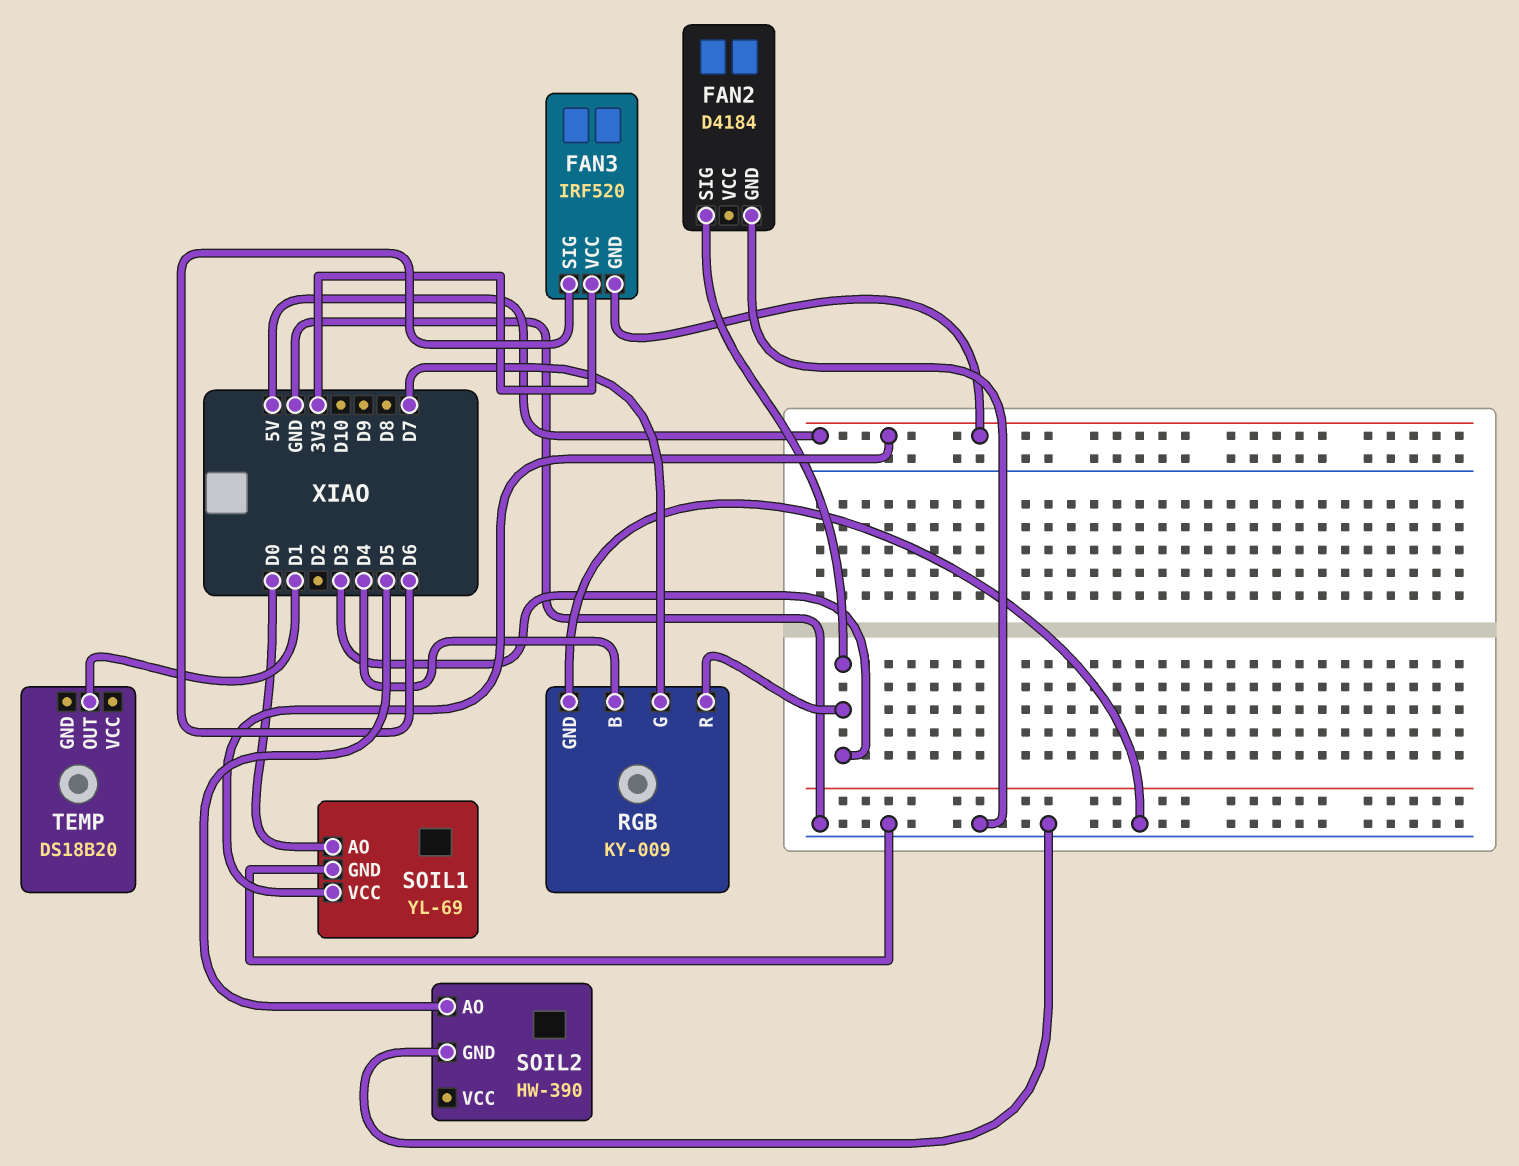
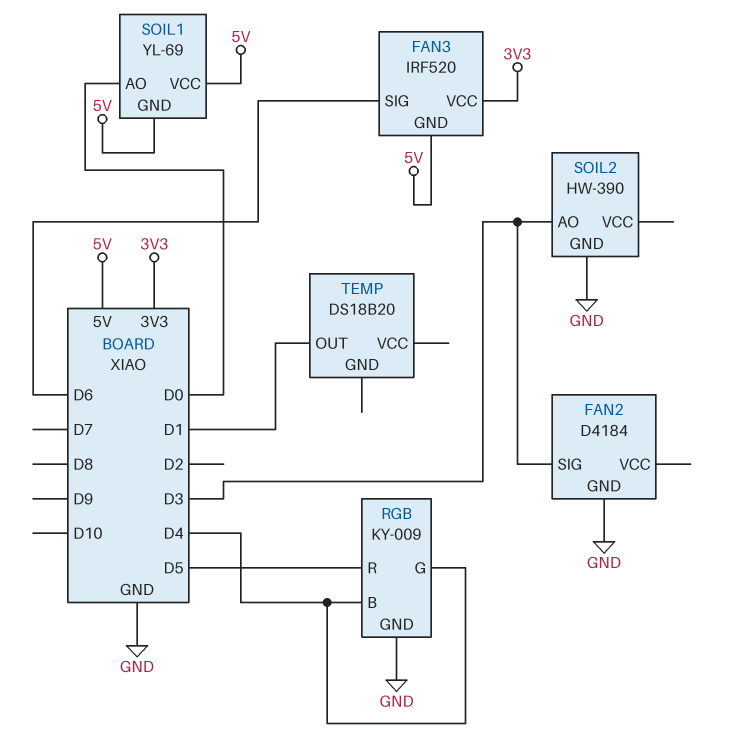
RGB pin G: D7 -> D4
RGB pin R: D3 -> D5
SOIL1 pin GND: GND -> 5V
SOIL2 pin AO: D5 -> D3

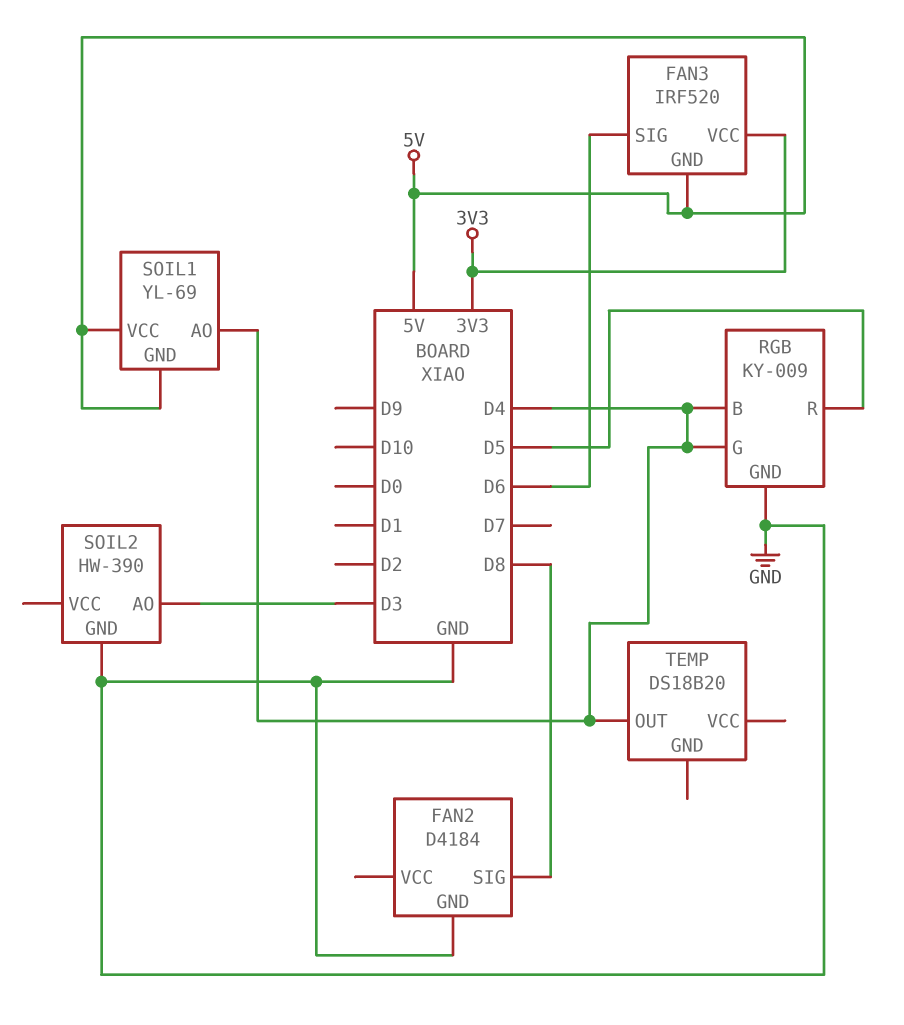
FAN2 pin SIG: D3 -> D8
SOIL1 pin AO: D0 -> D4
TEMP pin OUT: D1 -> D4

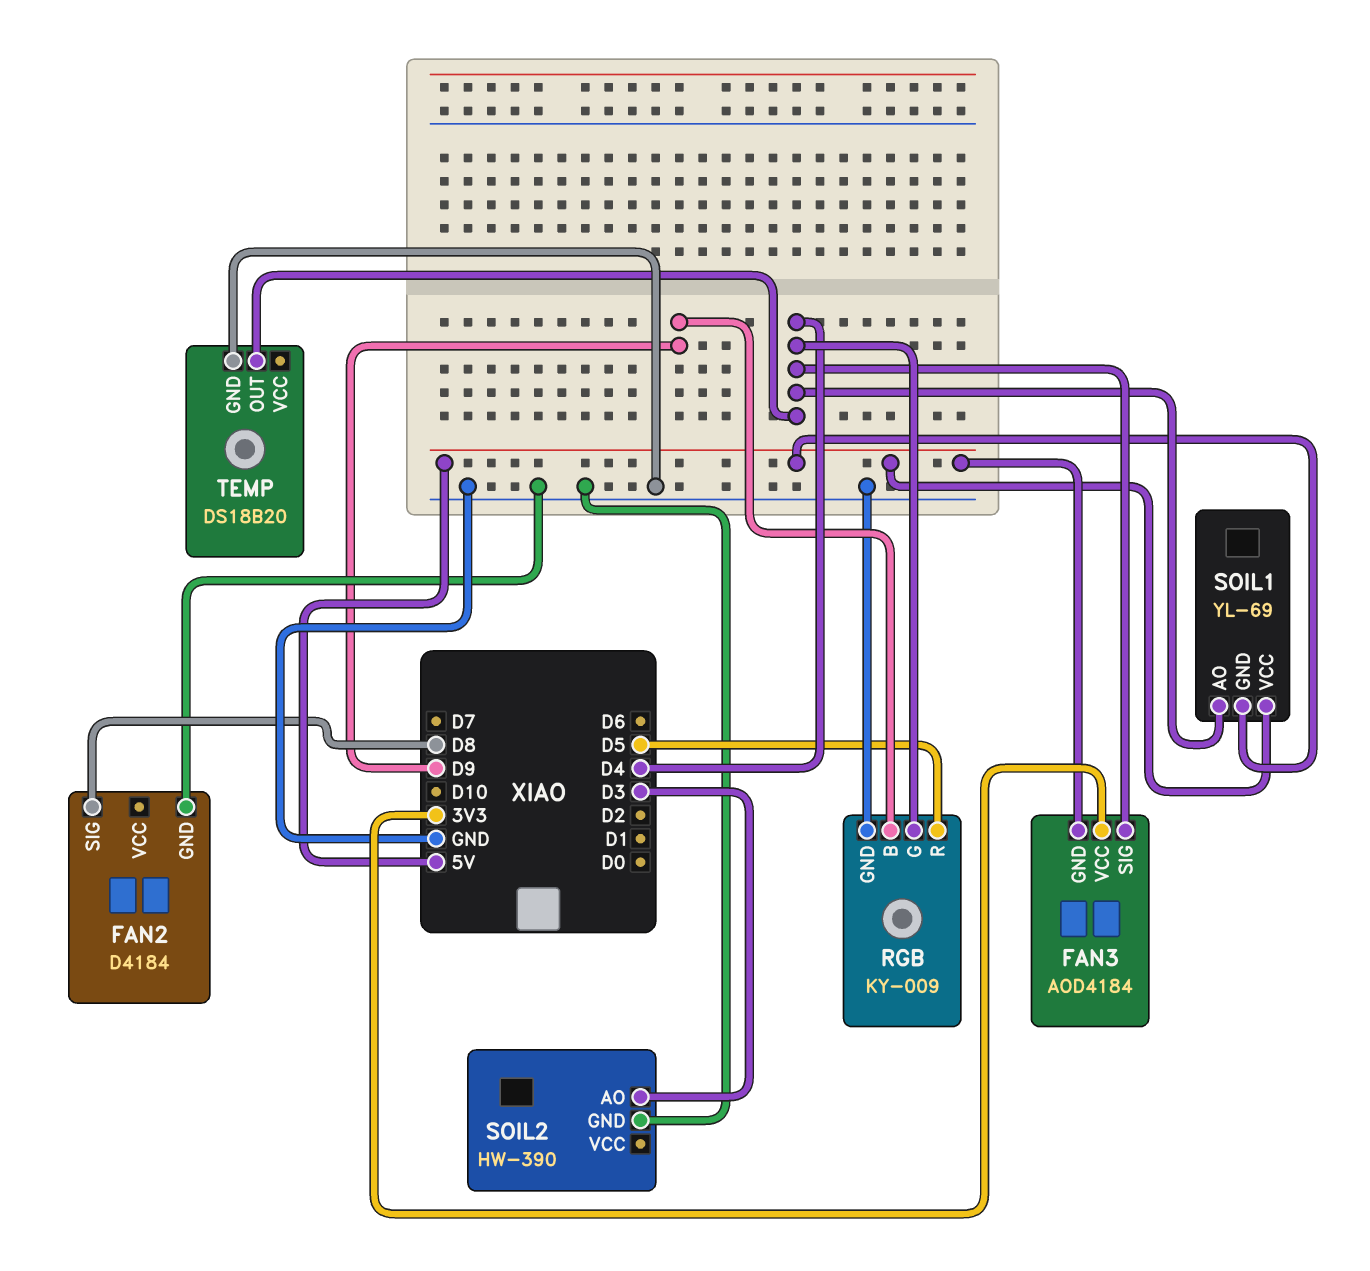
FAN3: IRF520 -> AOD4184
FAN3 pin SIG: D6 -> D4
RGB pin B: D4 -> D9
TEMP pin GND: none -> GND

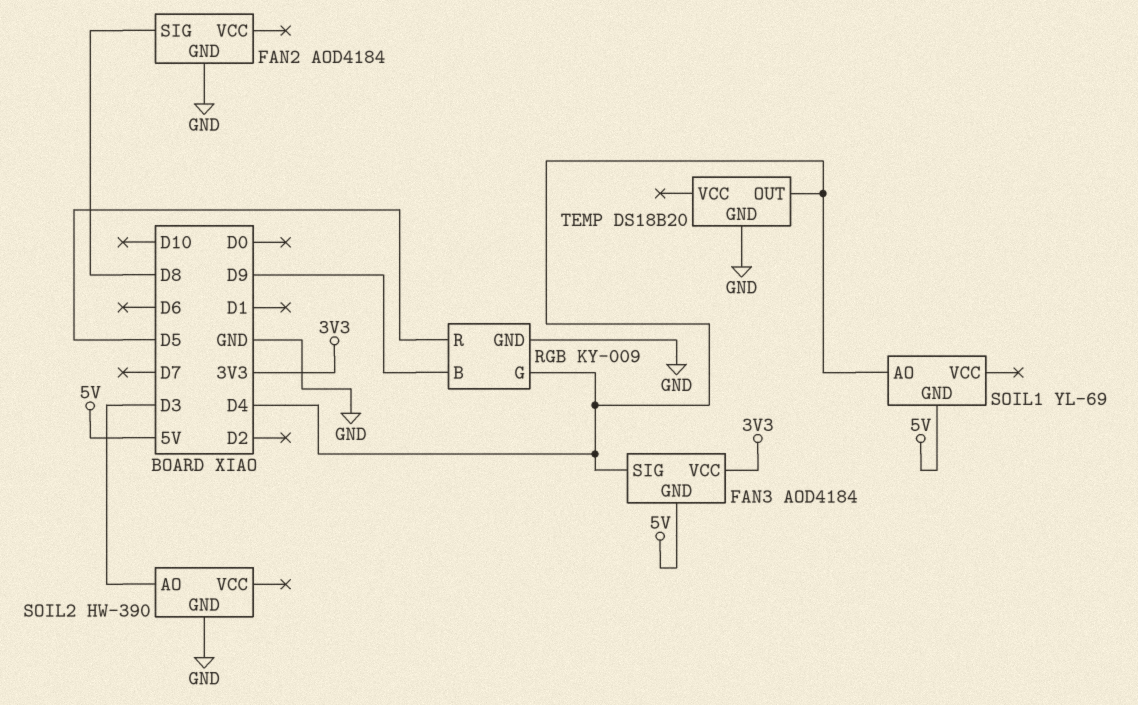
FAN2: D4184 -> AOD4184
SOIL1 pin VCC: 5V -> none

